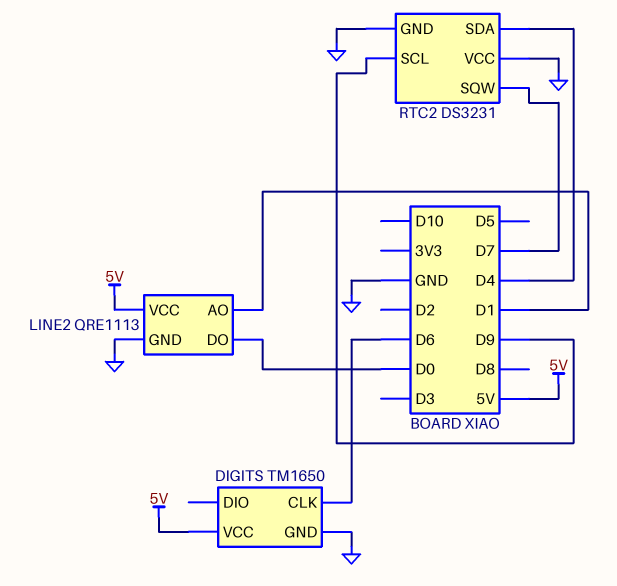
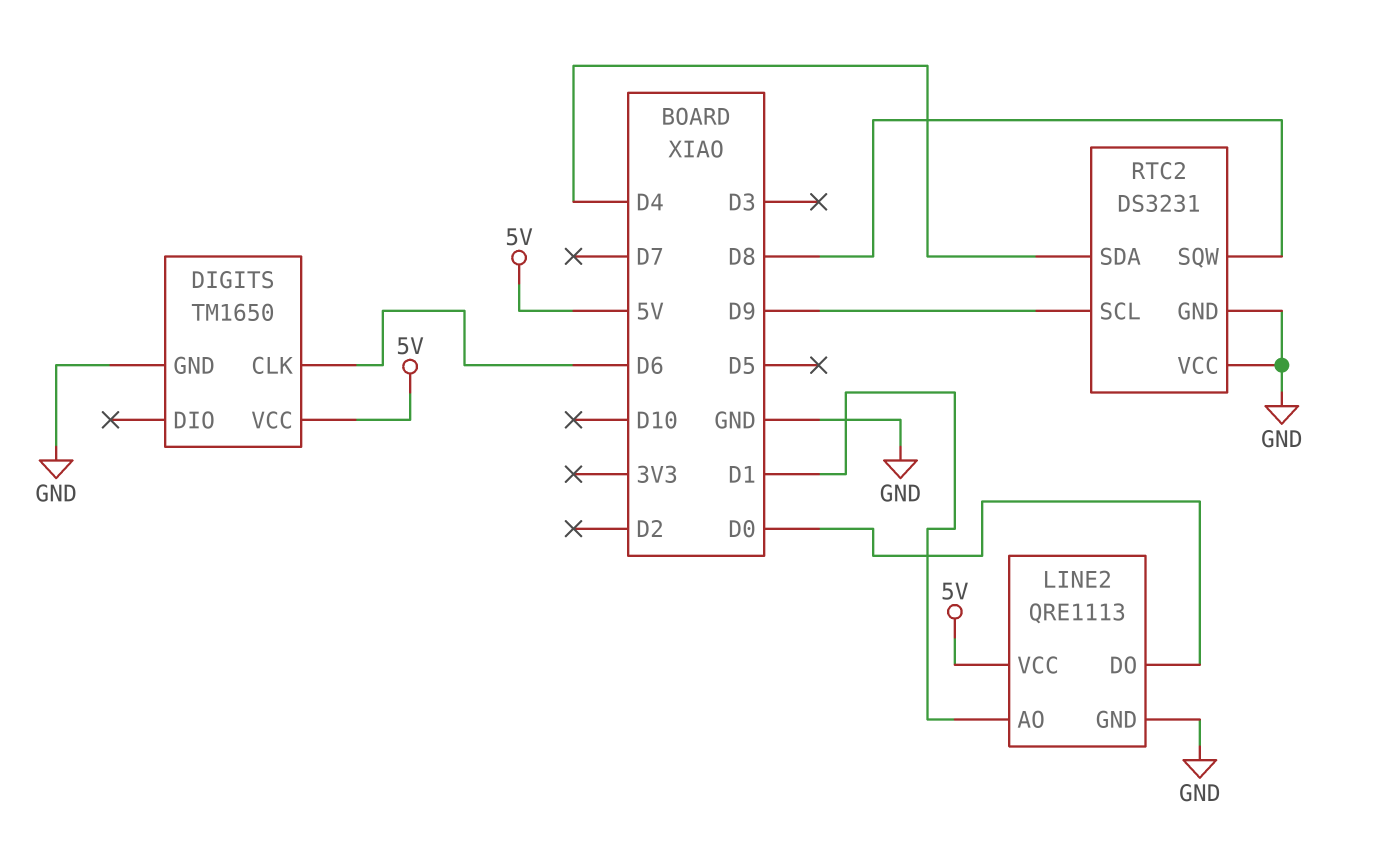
RTC2 pin SQW: D7 -> D8

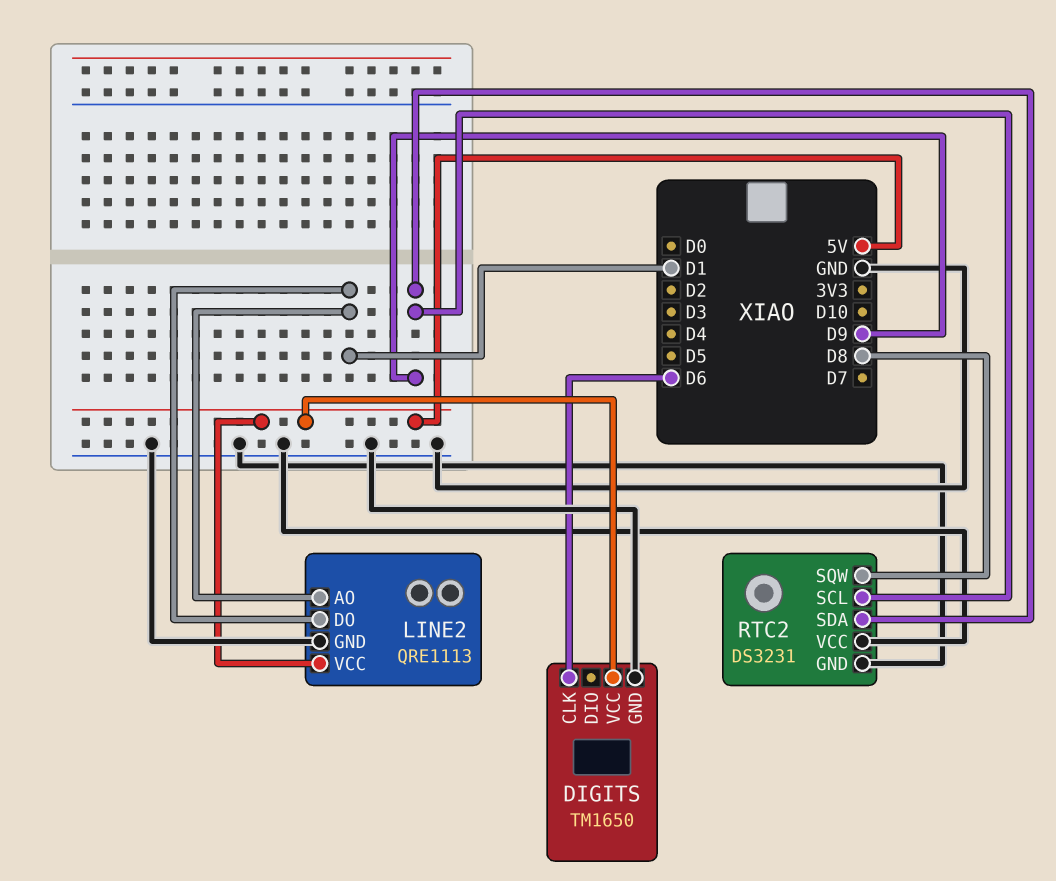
LINE2 pin DO: D0 -> D1
RTC2 pin SDA: D4 -> D9

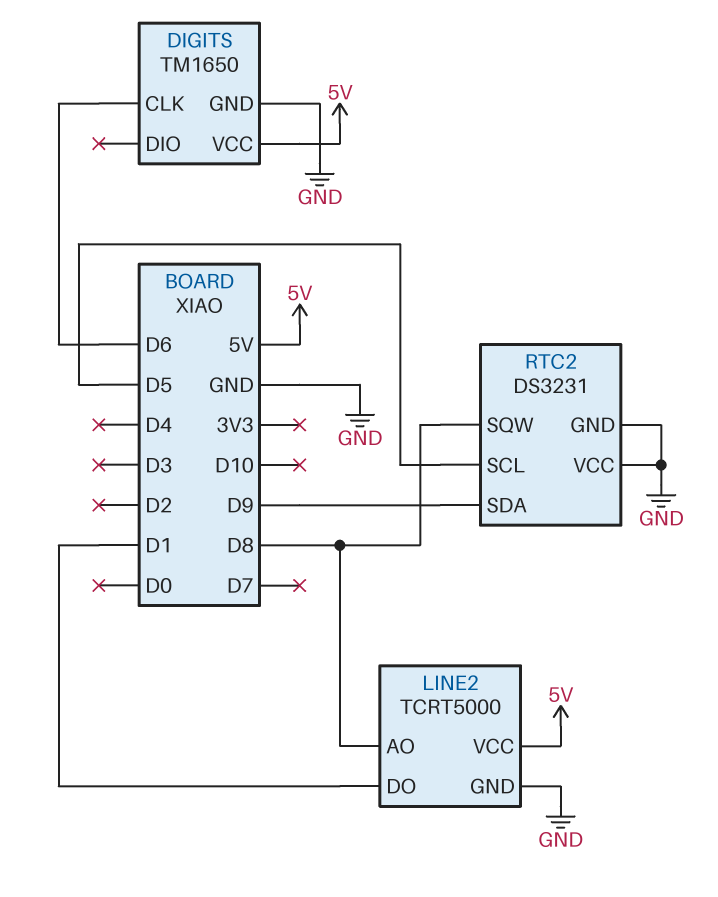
LINE2: QRE1113 -> TCRT5000
LINE2 pin AO: D1 -> D8
RTC2 pin SCL: D9 -> D5

